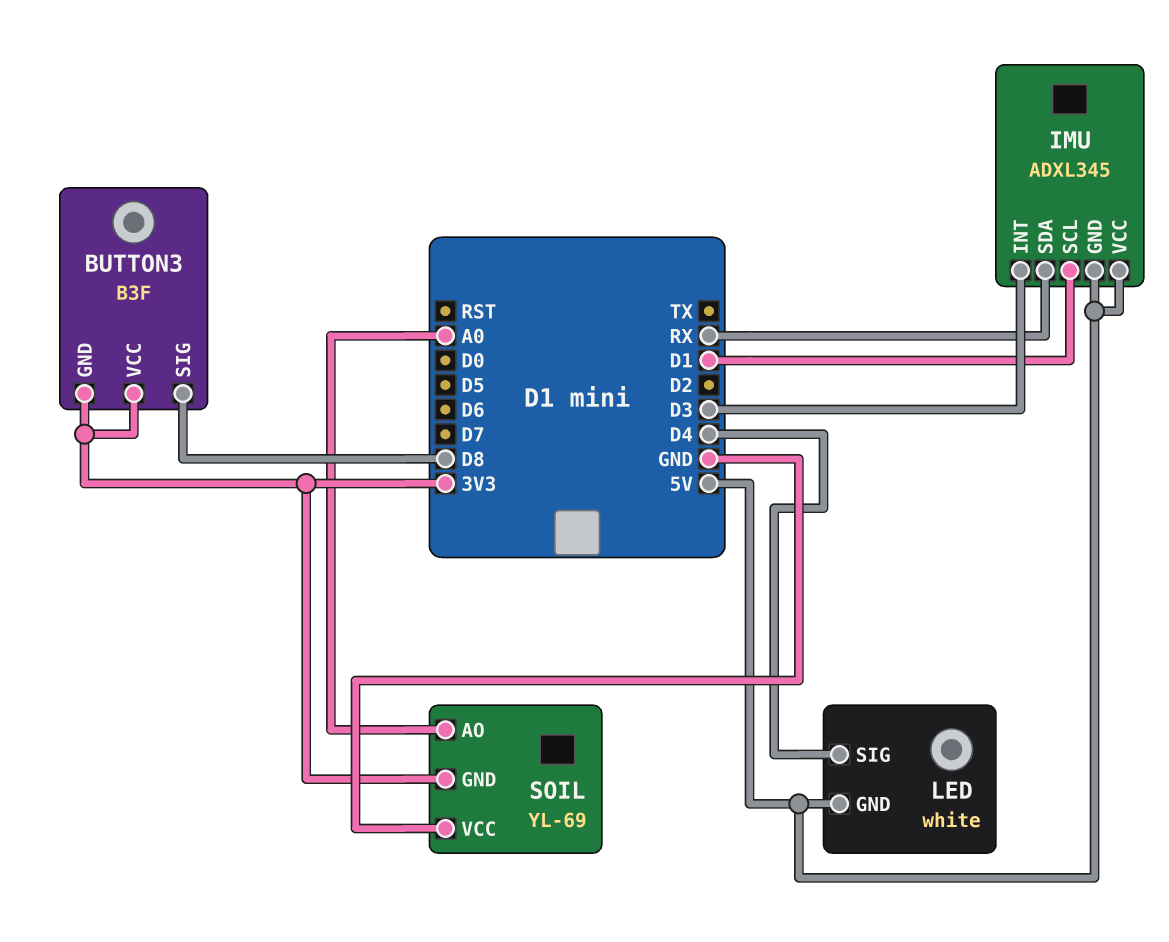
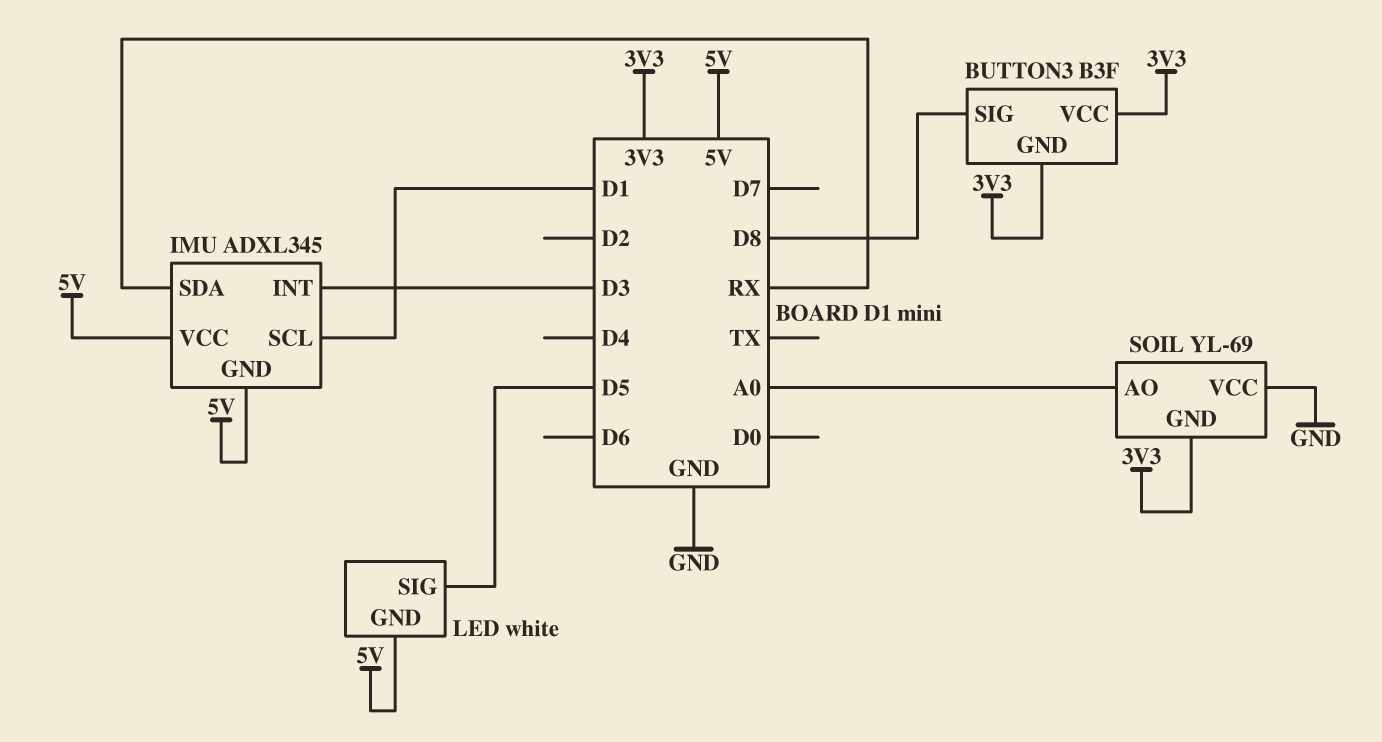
LED pin SIG: D4 -> D5

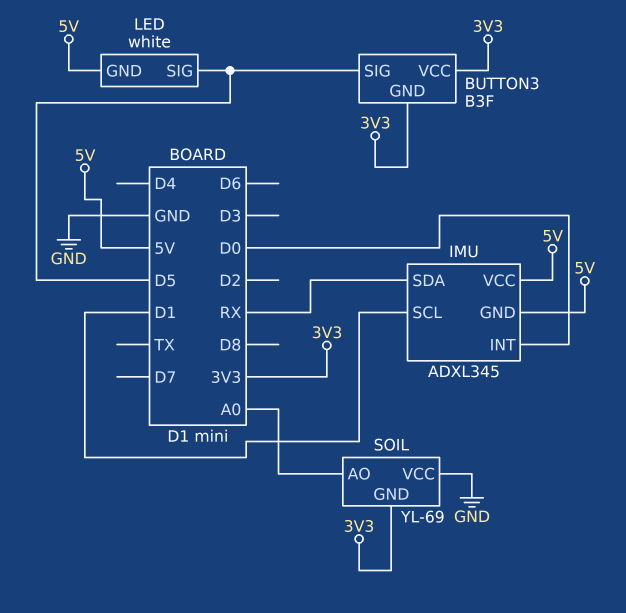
BUTTON3 pin SIG: D8 -> D5
IMU pin INT: D3 -> D0

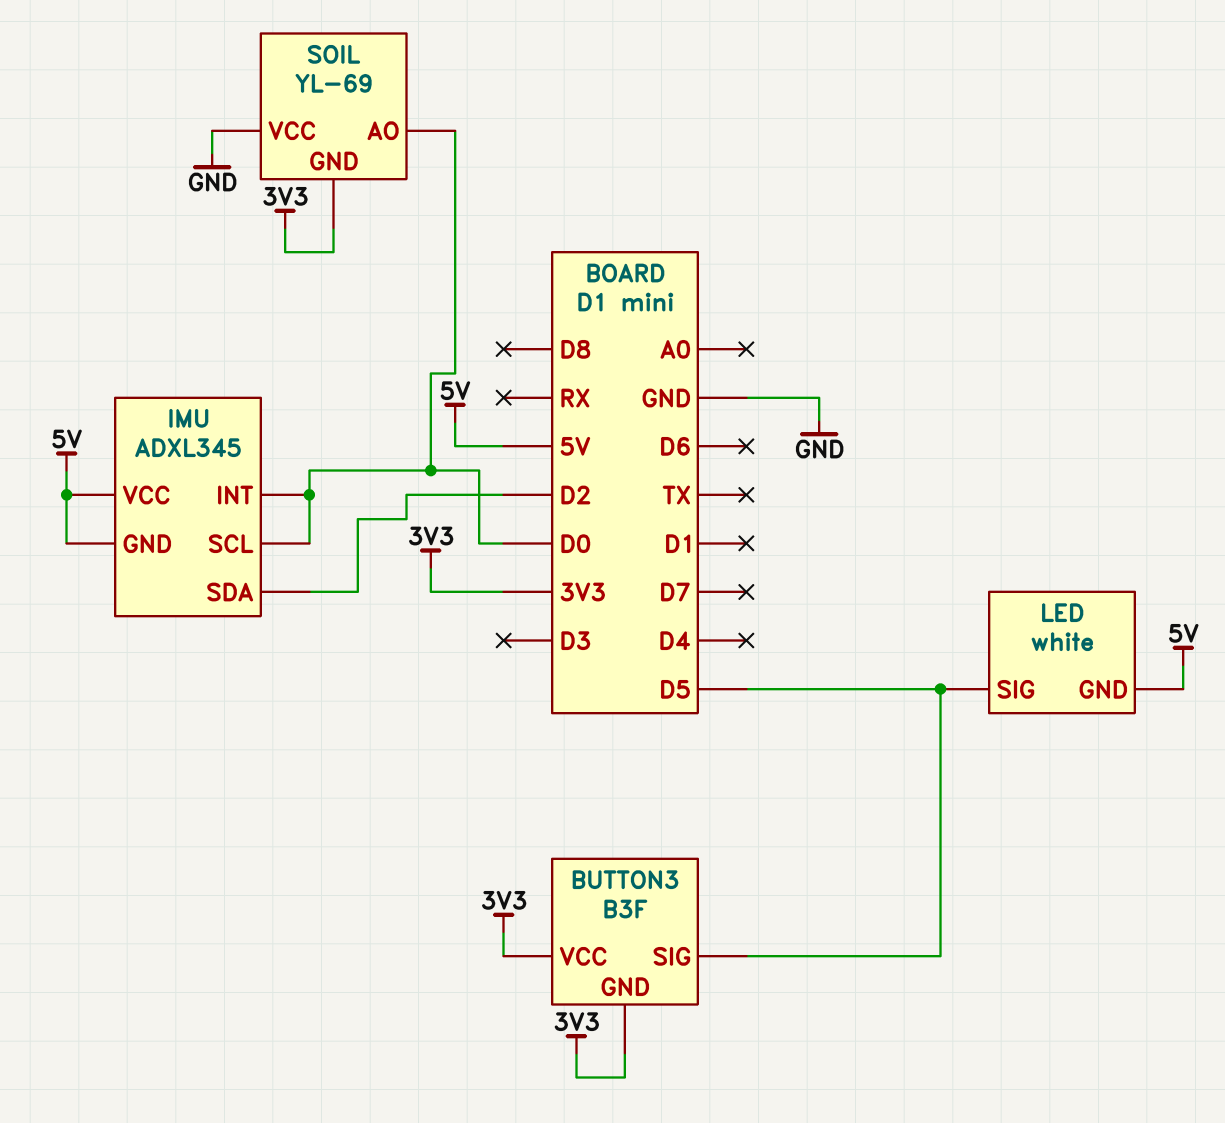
IMU pin SCL: D1 -> D0
IMU pin SDA: RX -> D2
SOIL pin AO: A0 -> D0

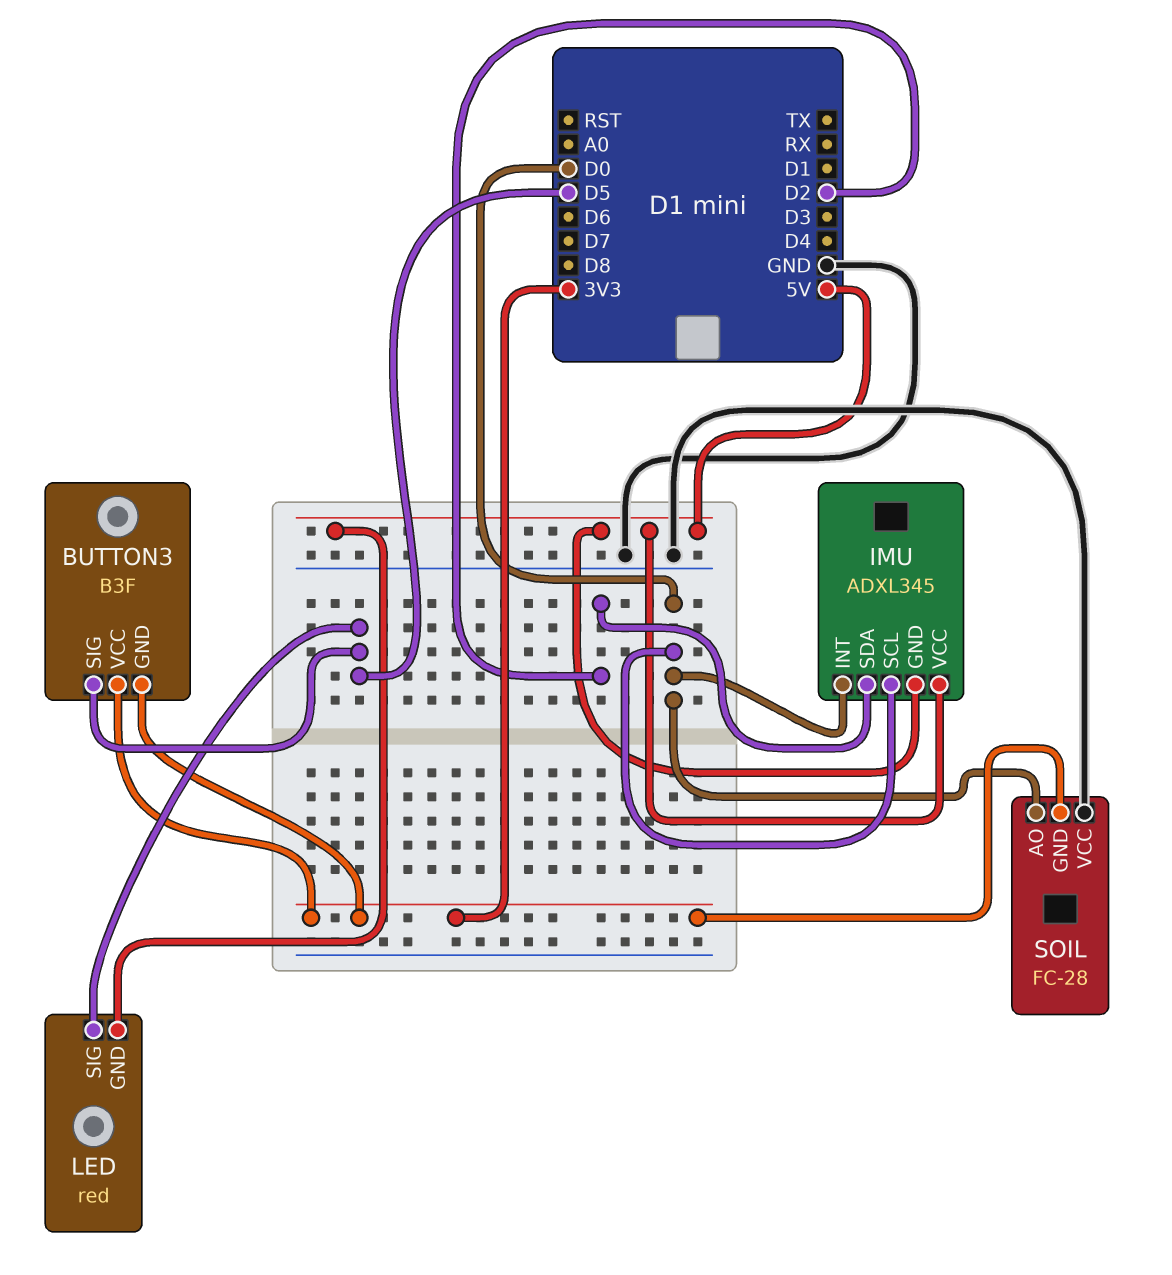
LED: white -> red
SOIL: YL-69 -> FC-28

